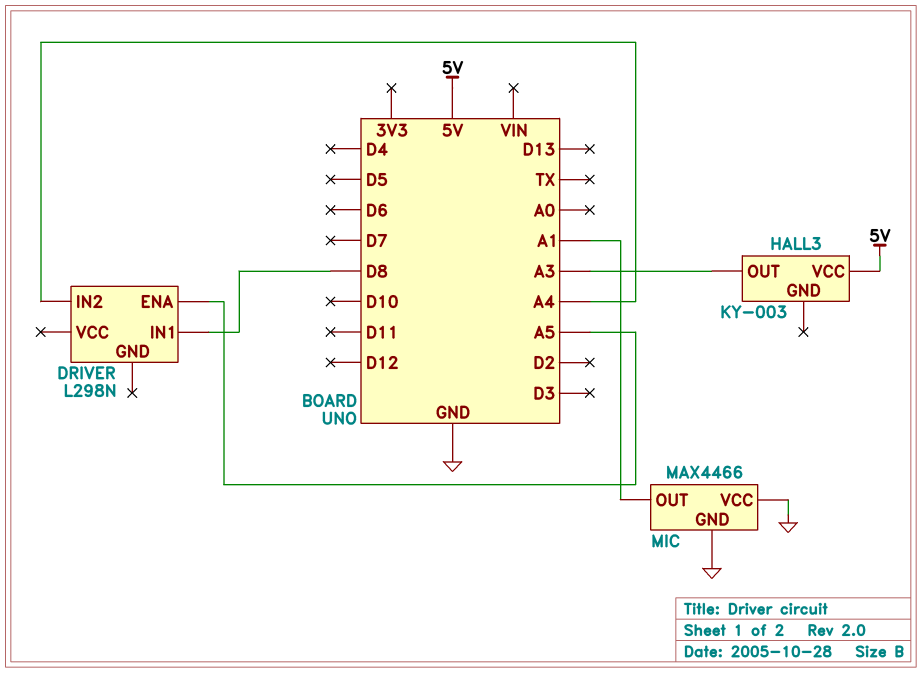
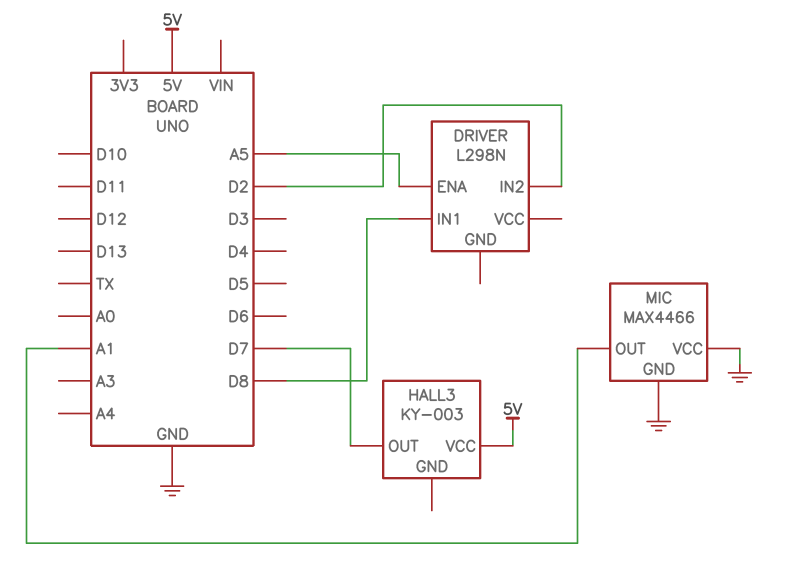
DRIVER pin IN2: A4 -> D2
HALL3 pin OUT: A3 -> D7

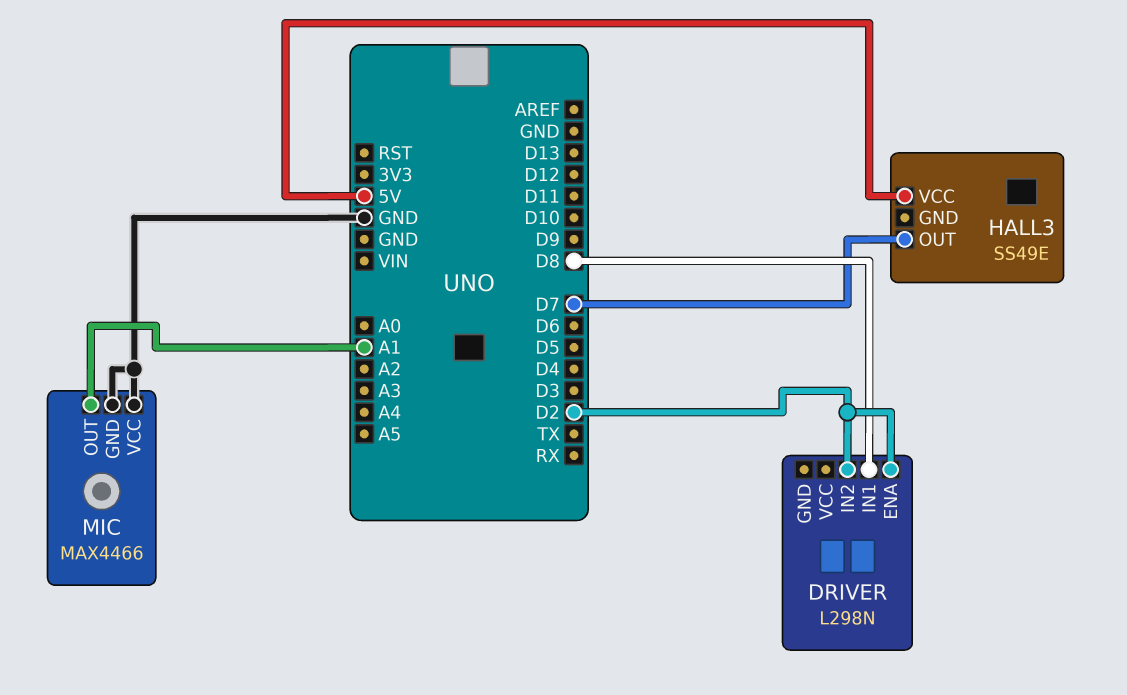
DRIVER pin ENA: A5 -> D2
HALL3: KY-003 -> SS49E

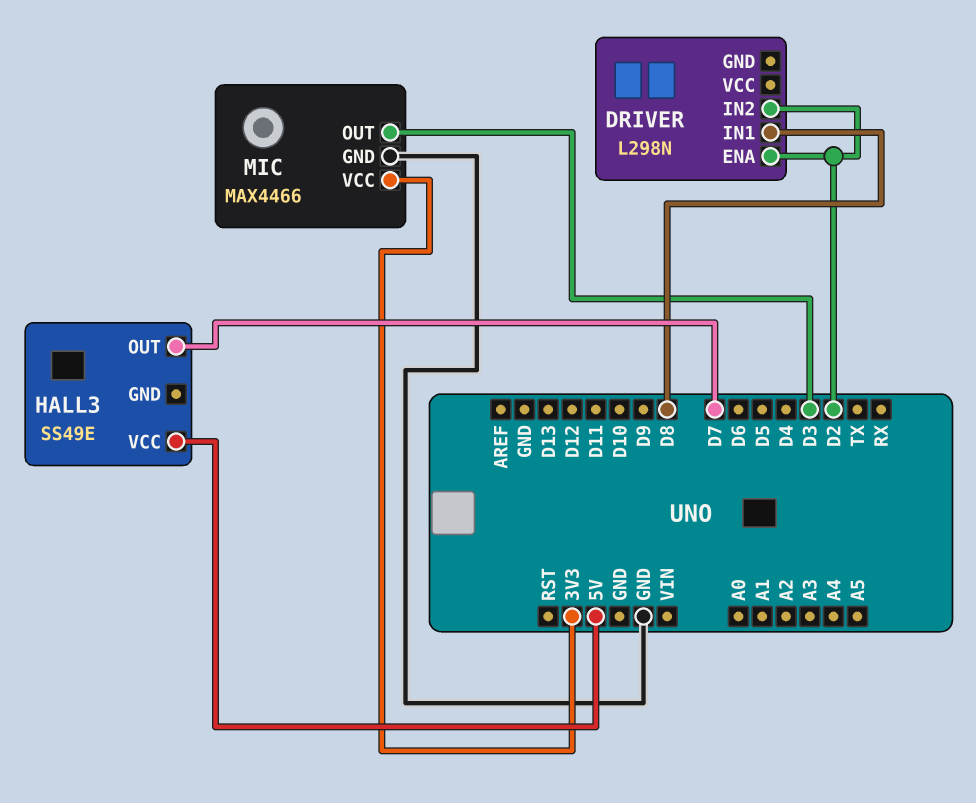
MIC pin OUT: A1 -> D3
MIC pin VCC: GND -> 3V3

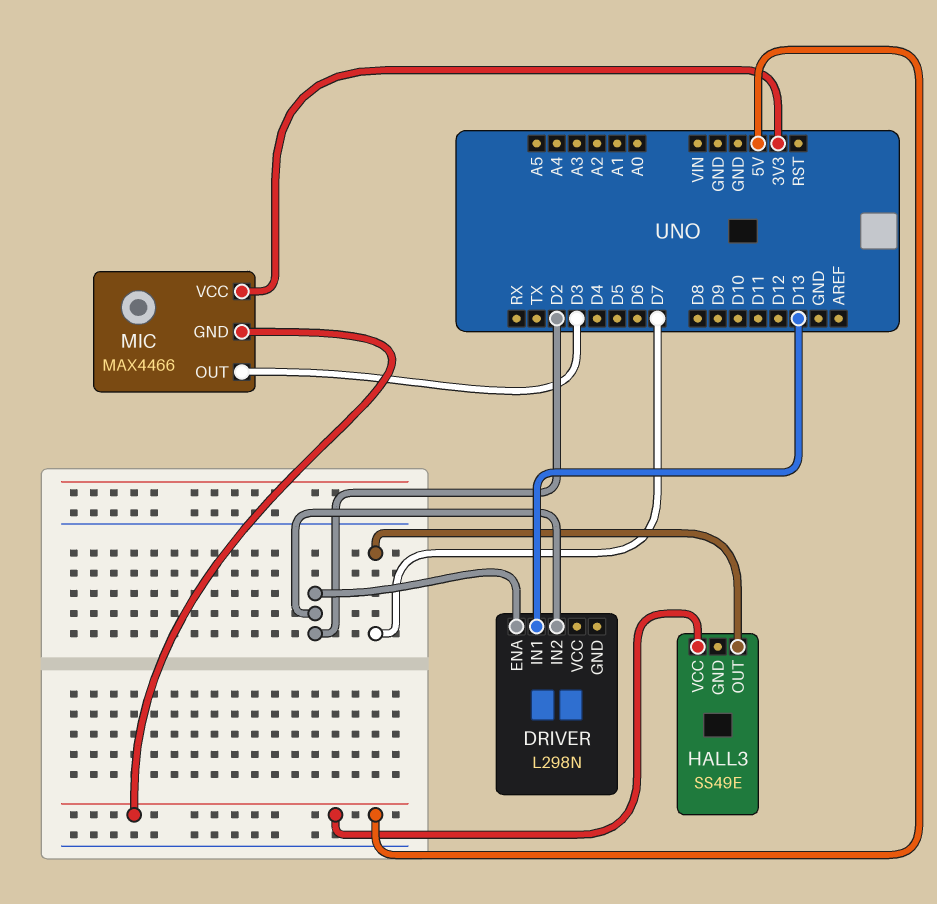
DRIVER pin IN1: D8 -> D13
MIC pin GND: GND -> 5V

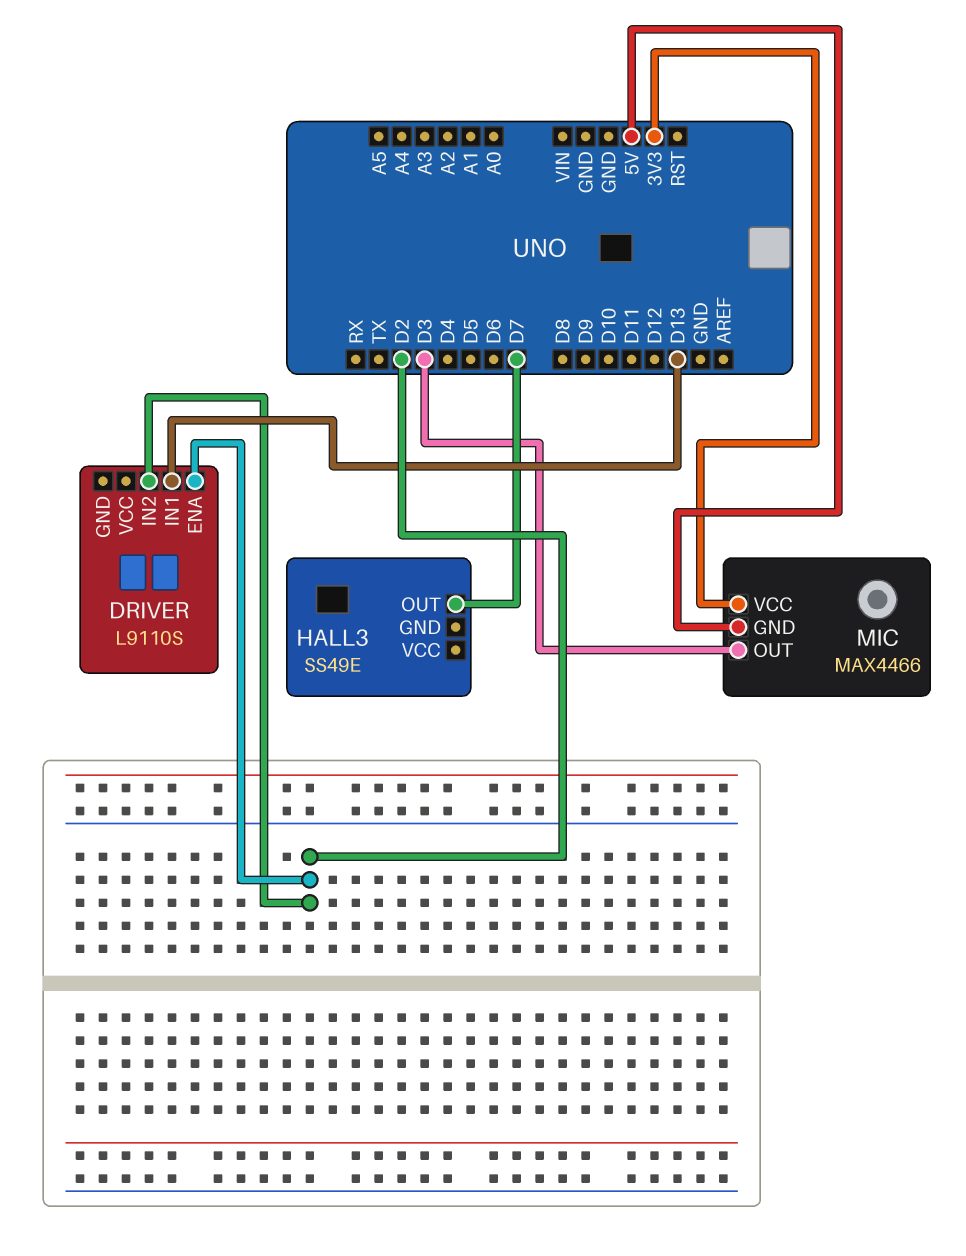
DRIVER: L298N -> L9110S
HALL3 pin VCC: 5V -> none

